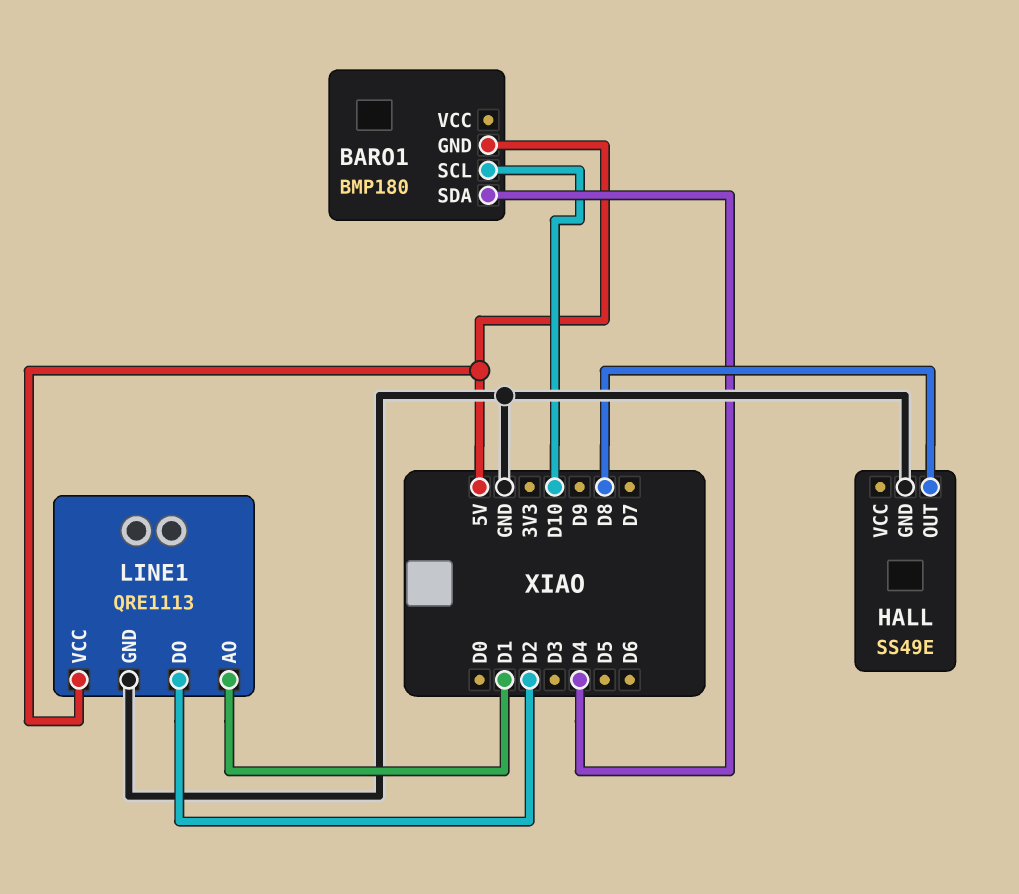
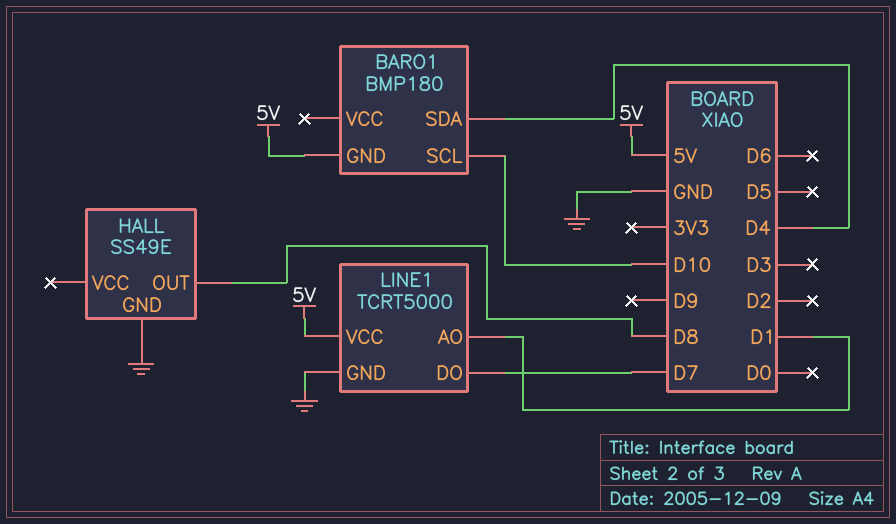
LINE1: QRE1113 -> TCRT5000
LINE1 pin DO: D2 -> D7

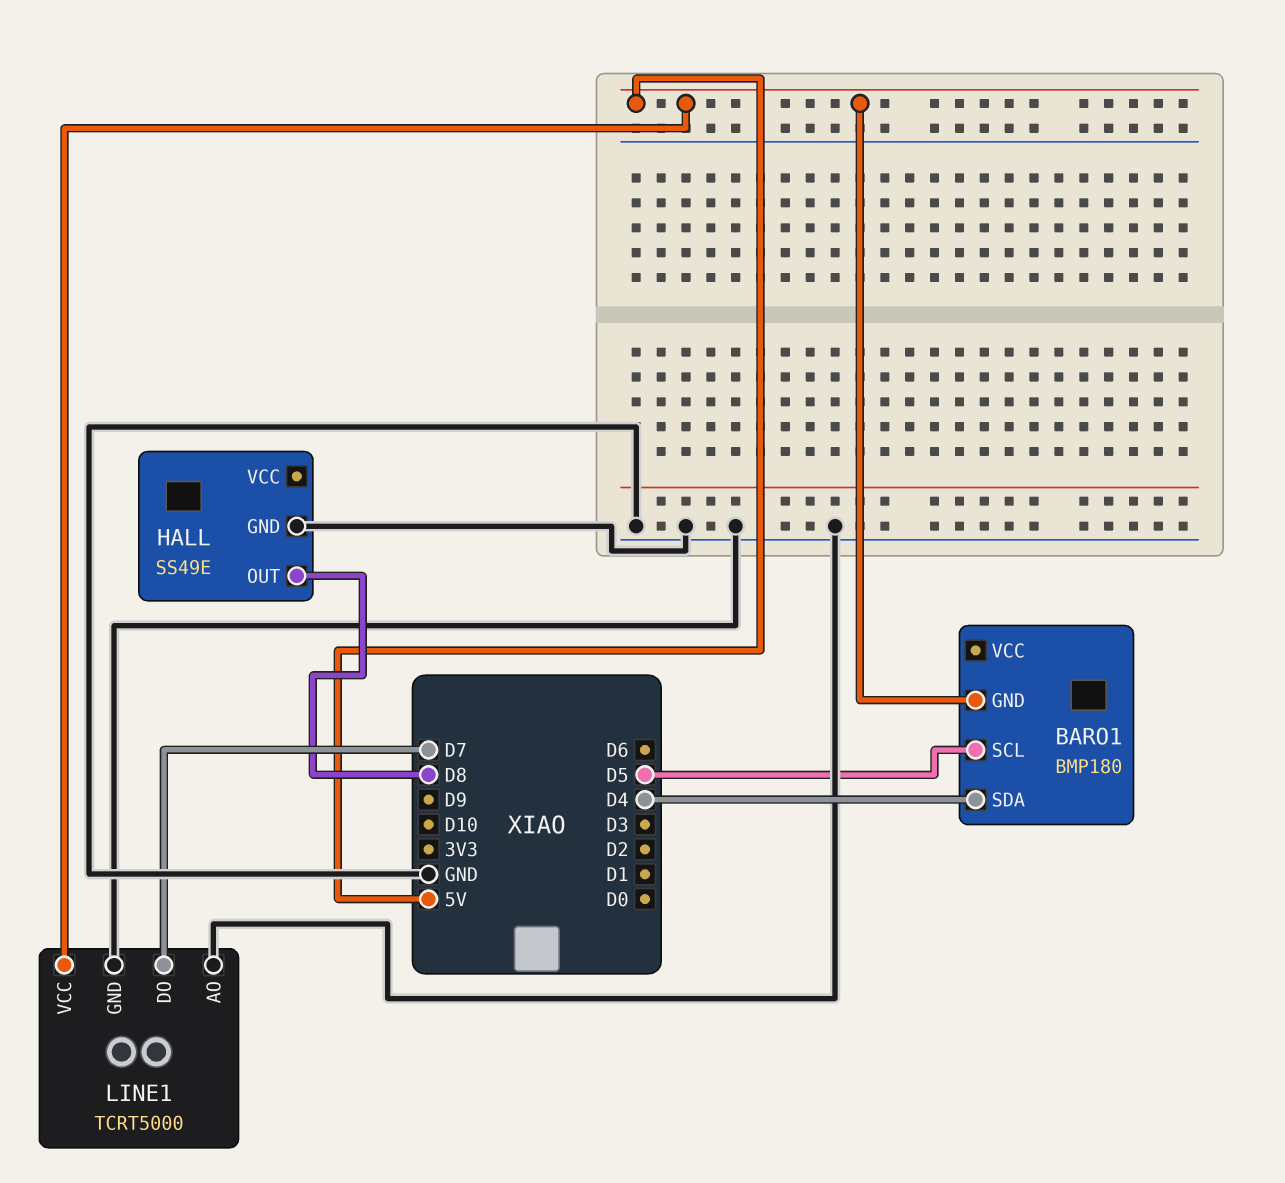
BARO1 pin SCL: D10 -> D5
LINE1 pin AO: D1 -> GND

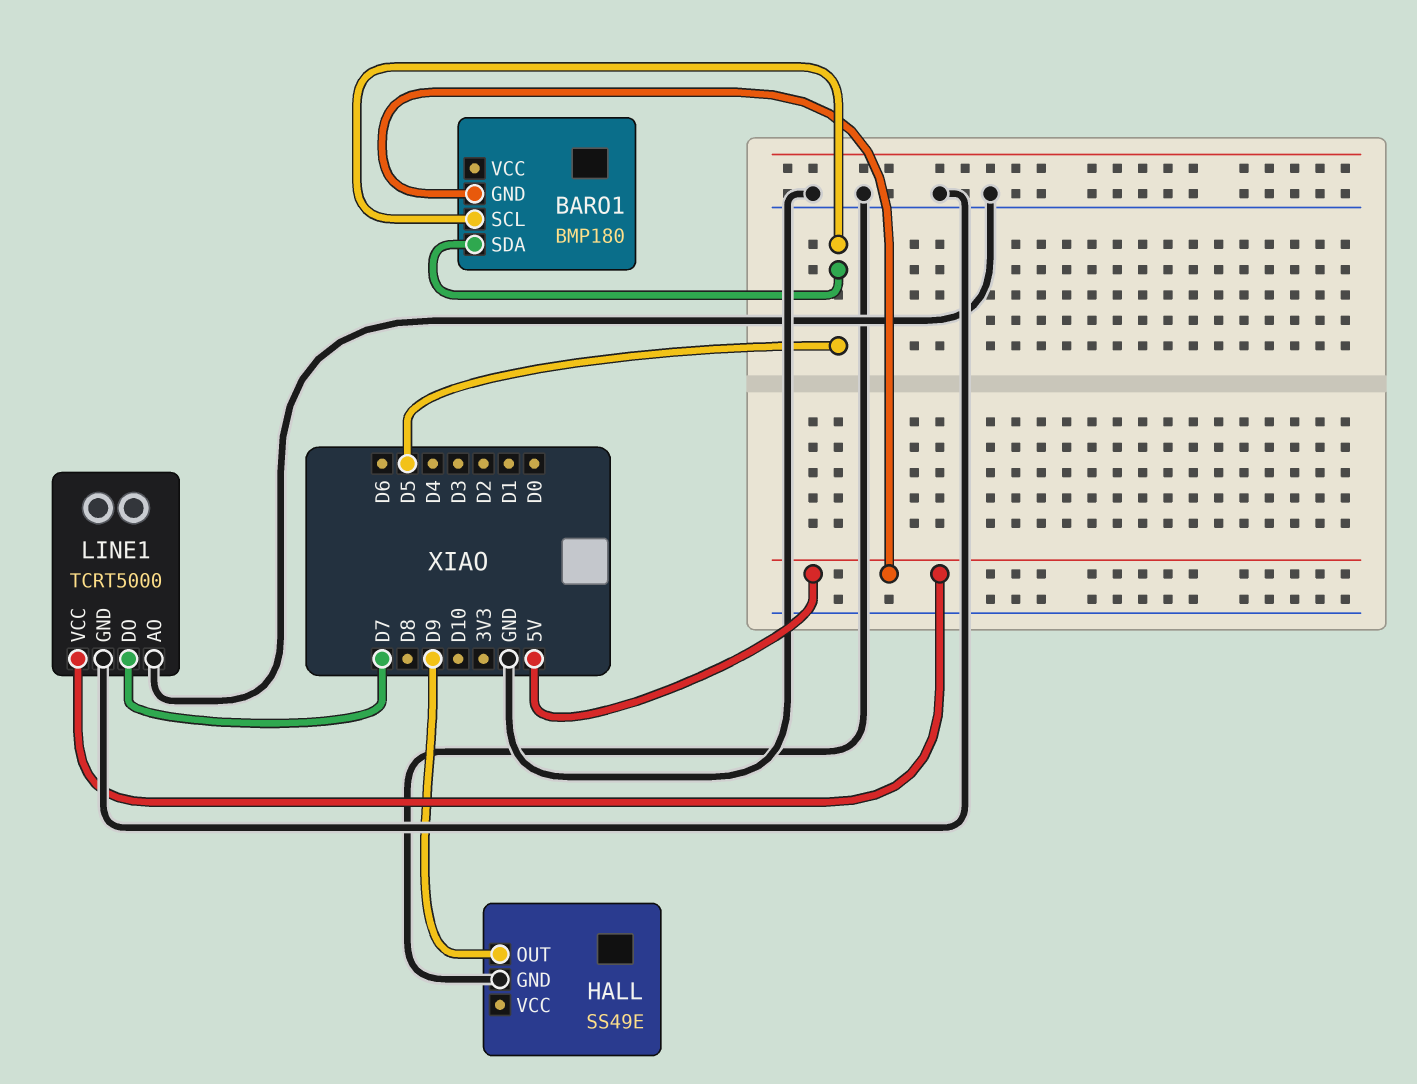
BARO1 pin SDA: D4 -> D5
HALL pin OUT: D8 -> D9

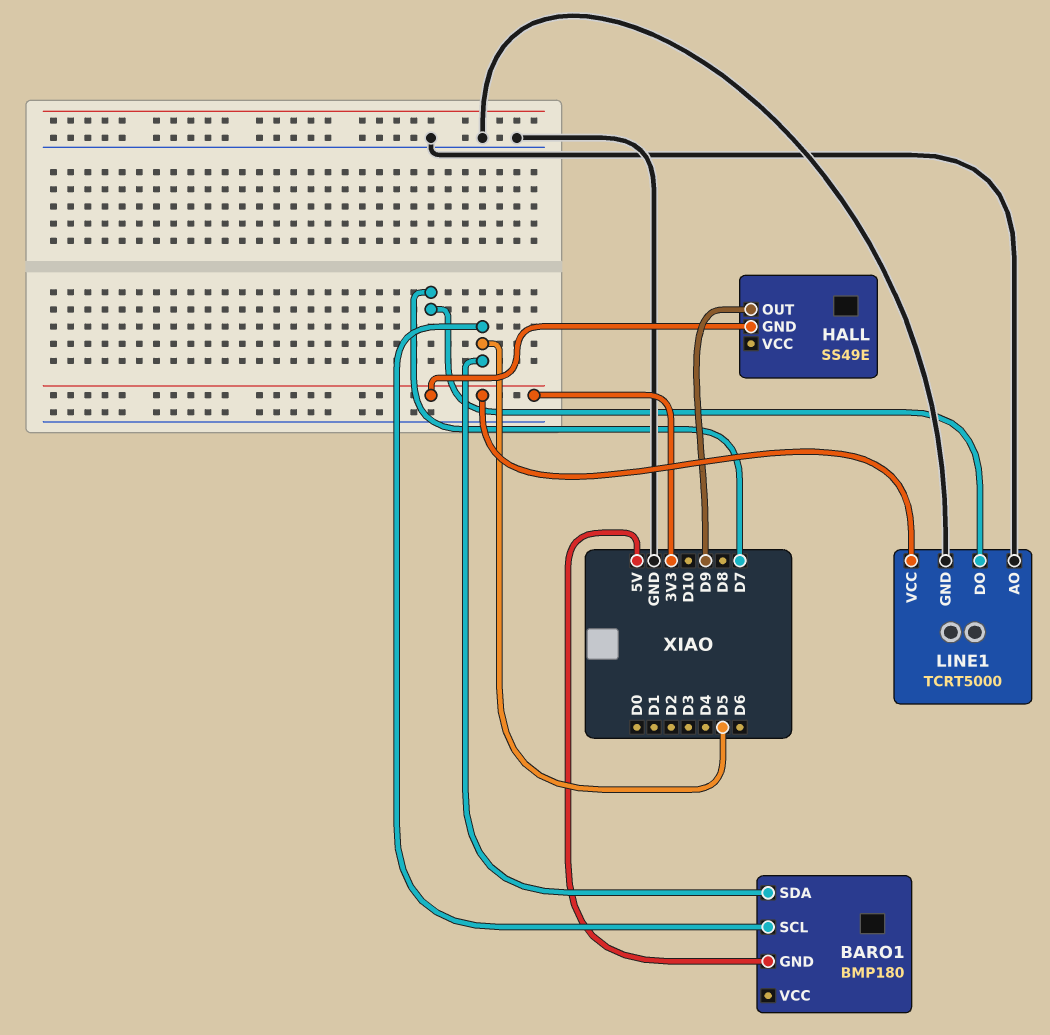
HALL pin GND: GND -> 3V3
LINE1 pin VCC: 5V -> 3V3

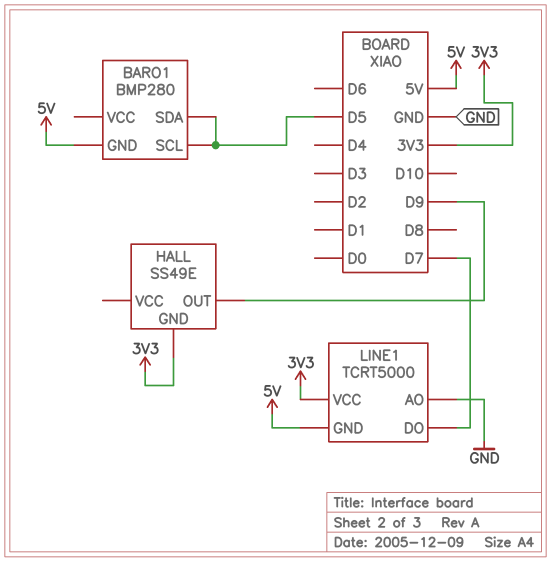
BARO1: BMP180 -> BMP280
LINE1 pin GND: GND -> 5V

